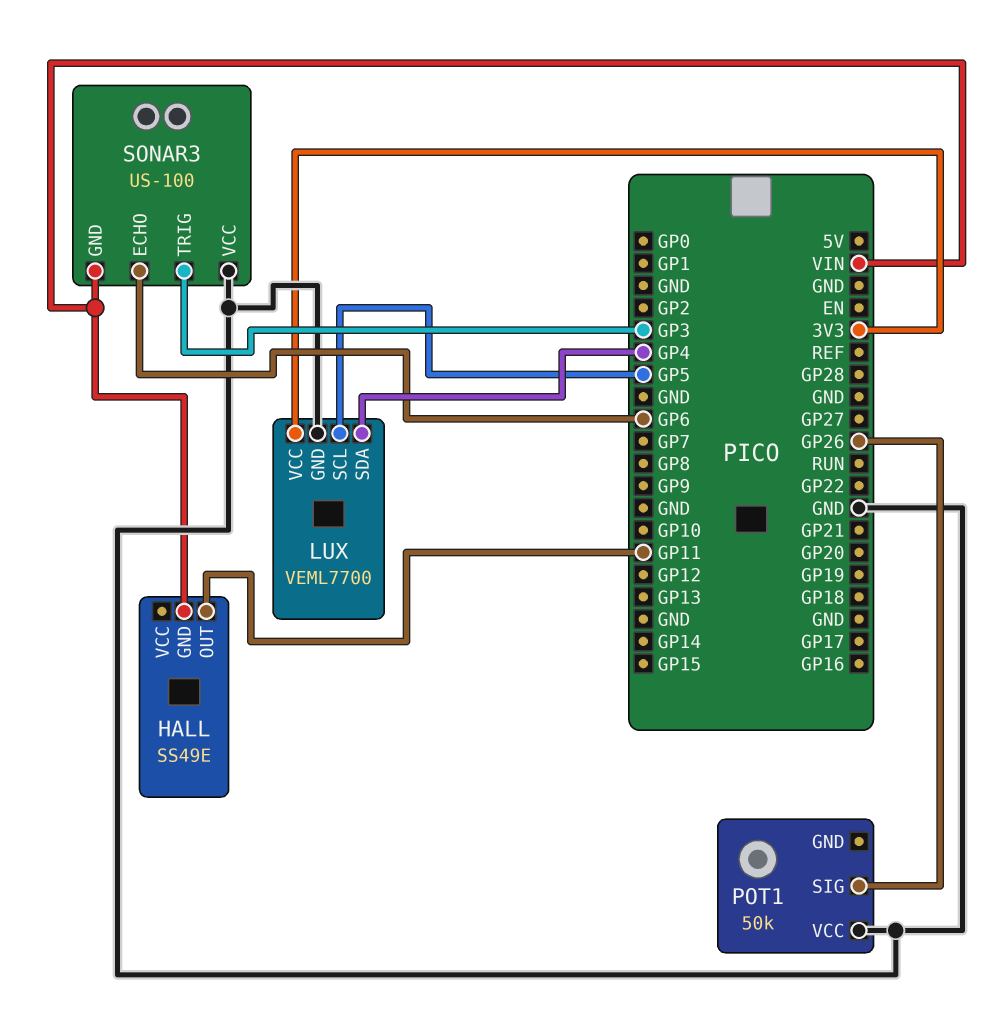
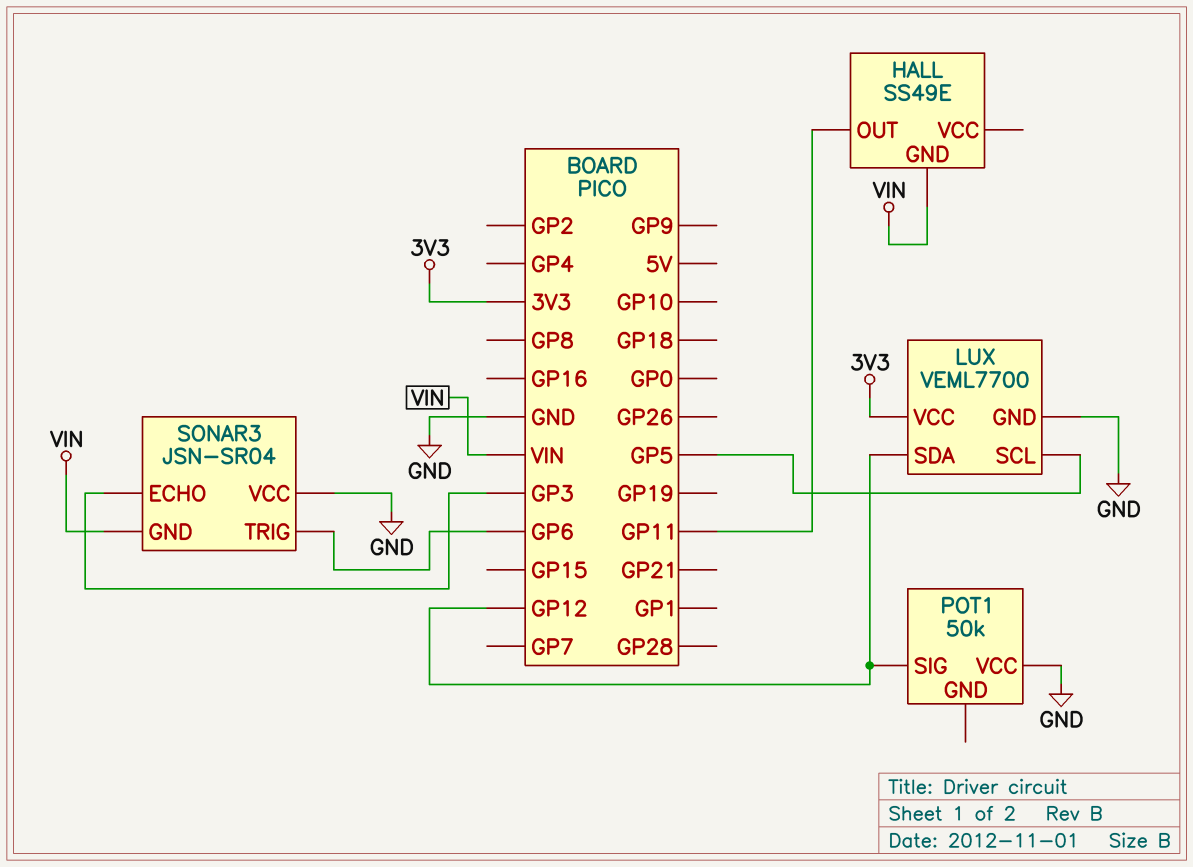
LUX pin SDA: GP4 -> GP12
POT1 pin SIG: GP26 -> GP12
SONAR3: US-100 -> JSN-SR04
SONAR3 pin ECHO: GP6 -> GP3
SONAR3 pin TRIG: GP3 -> GP6

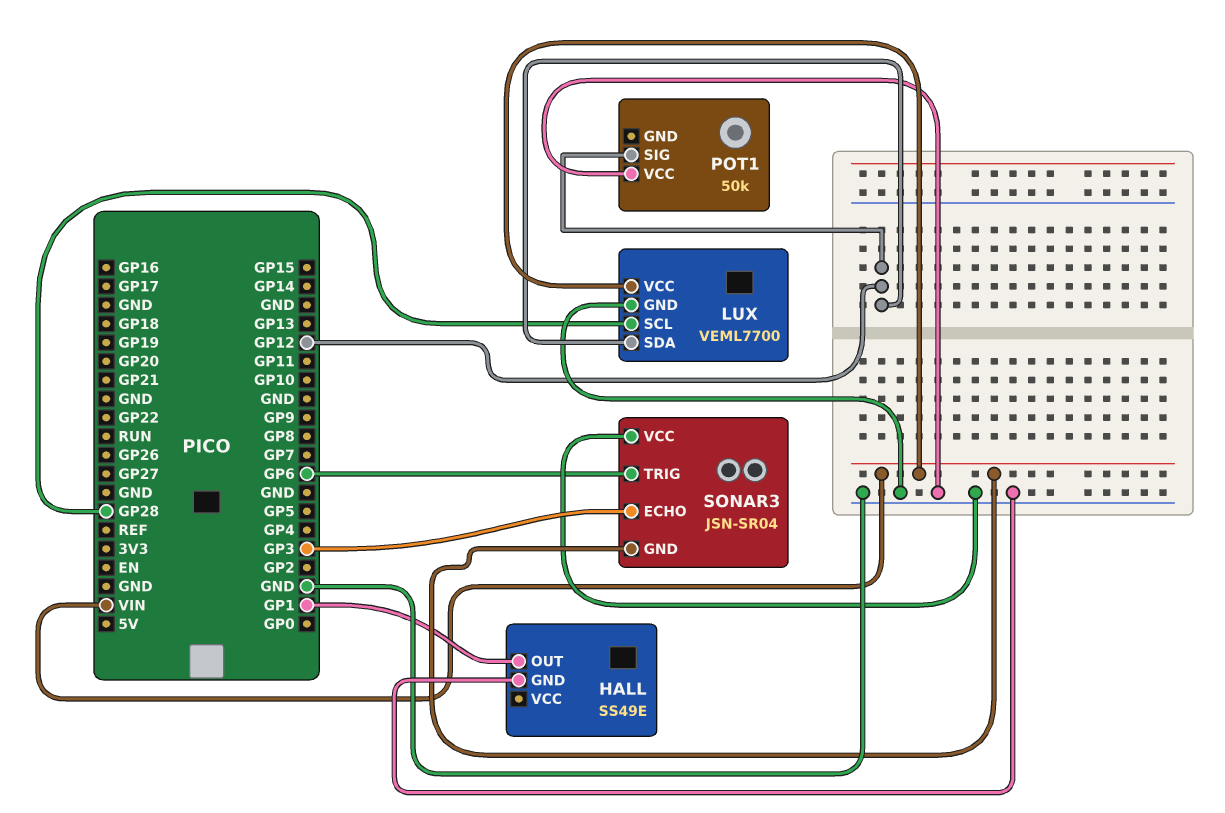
HALL pin GND: VIN -> GND
HALL pin OUT: GP11 -> GP1
LUX pin SCL: GP5 -> GP28
LUX pin VCC: 3V3 -> VIN

